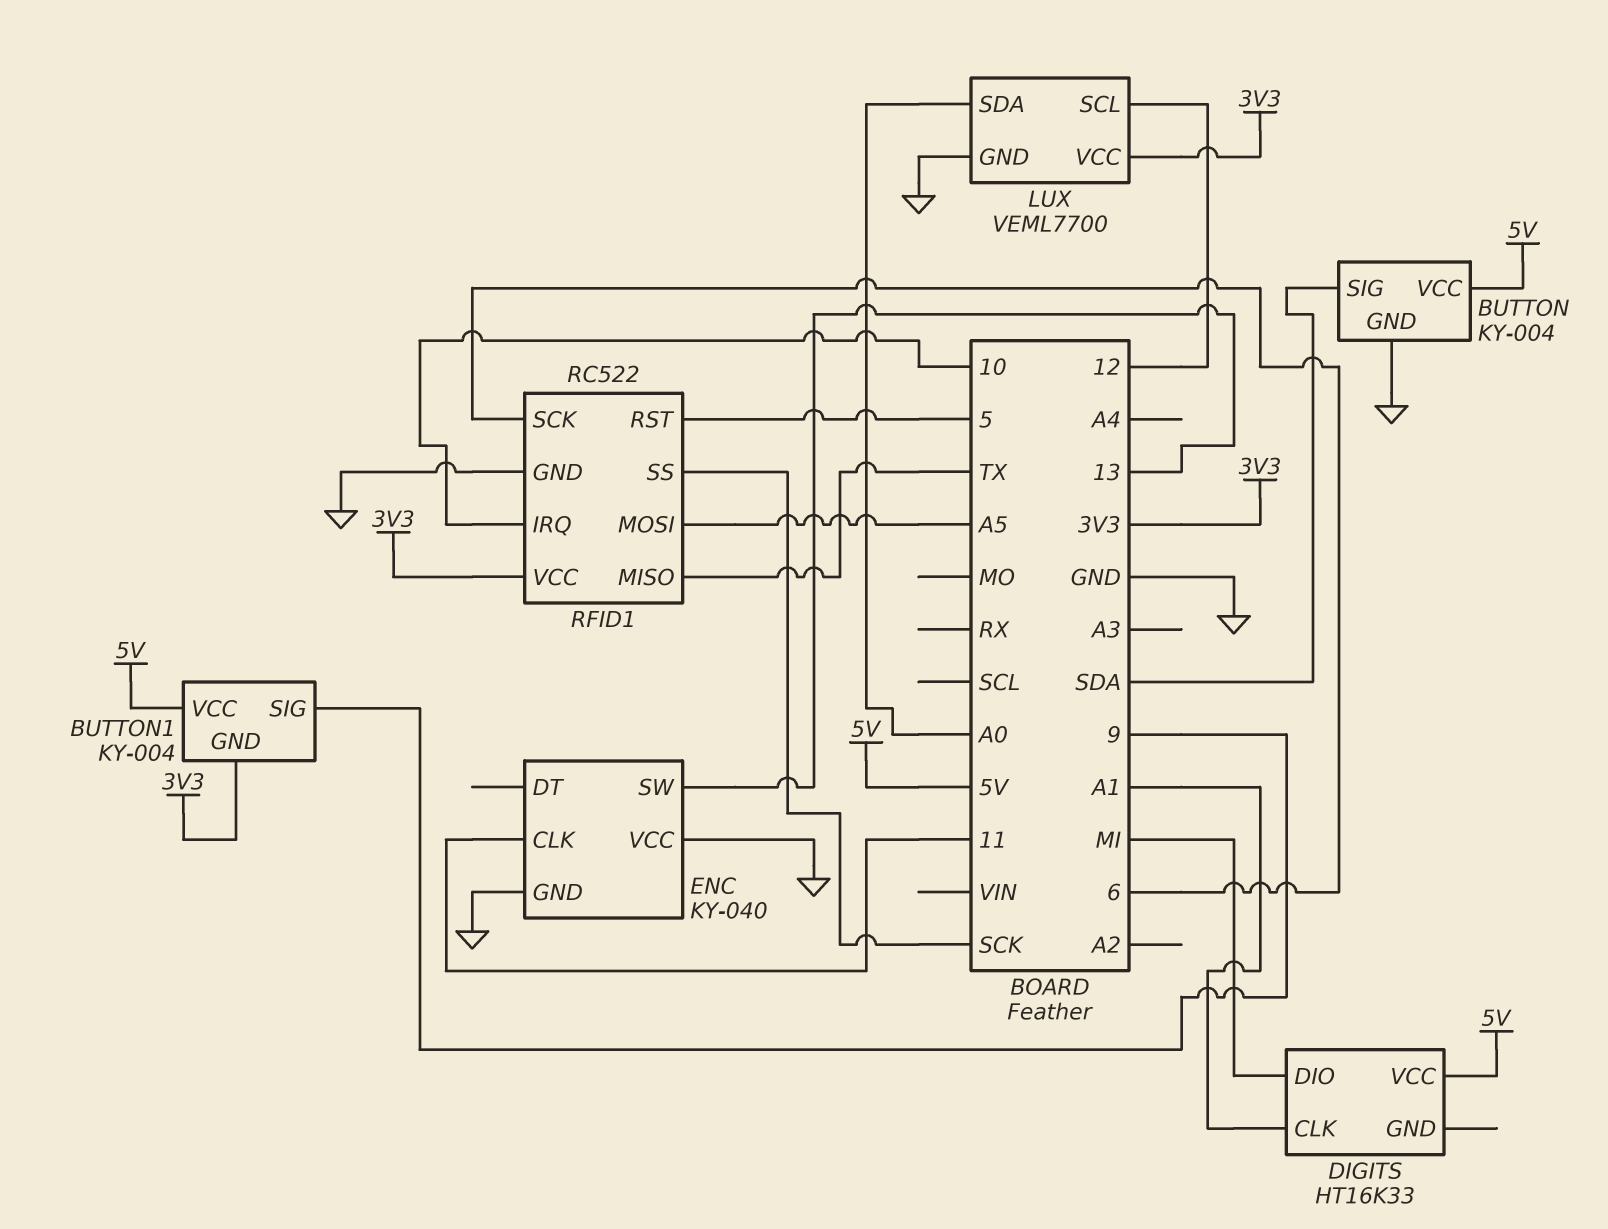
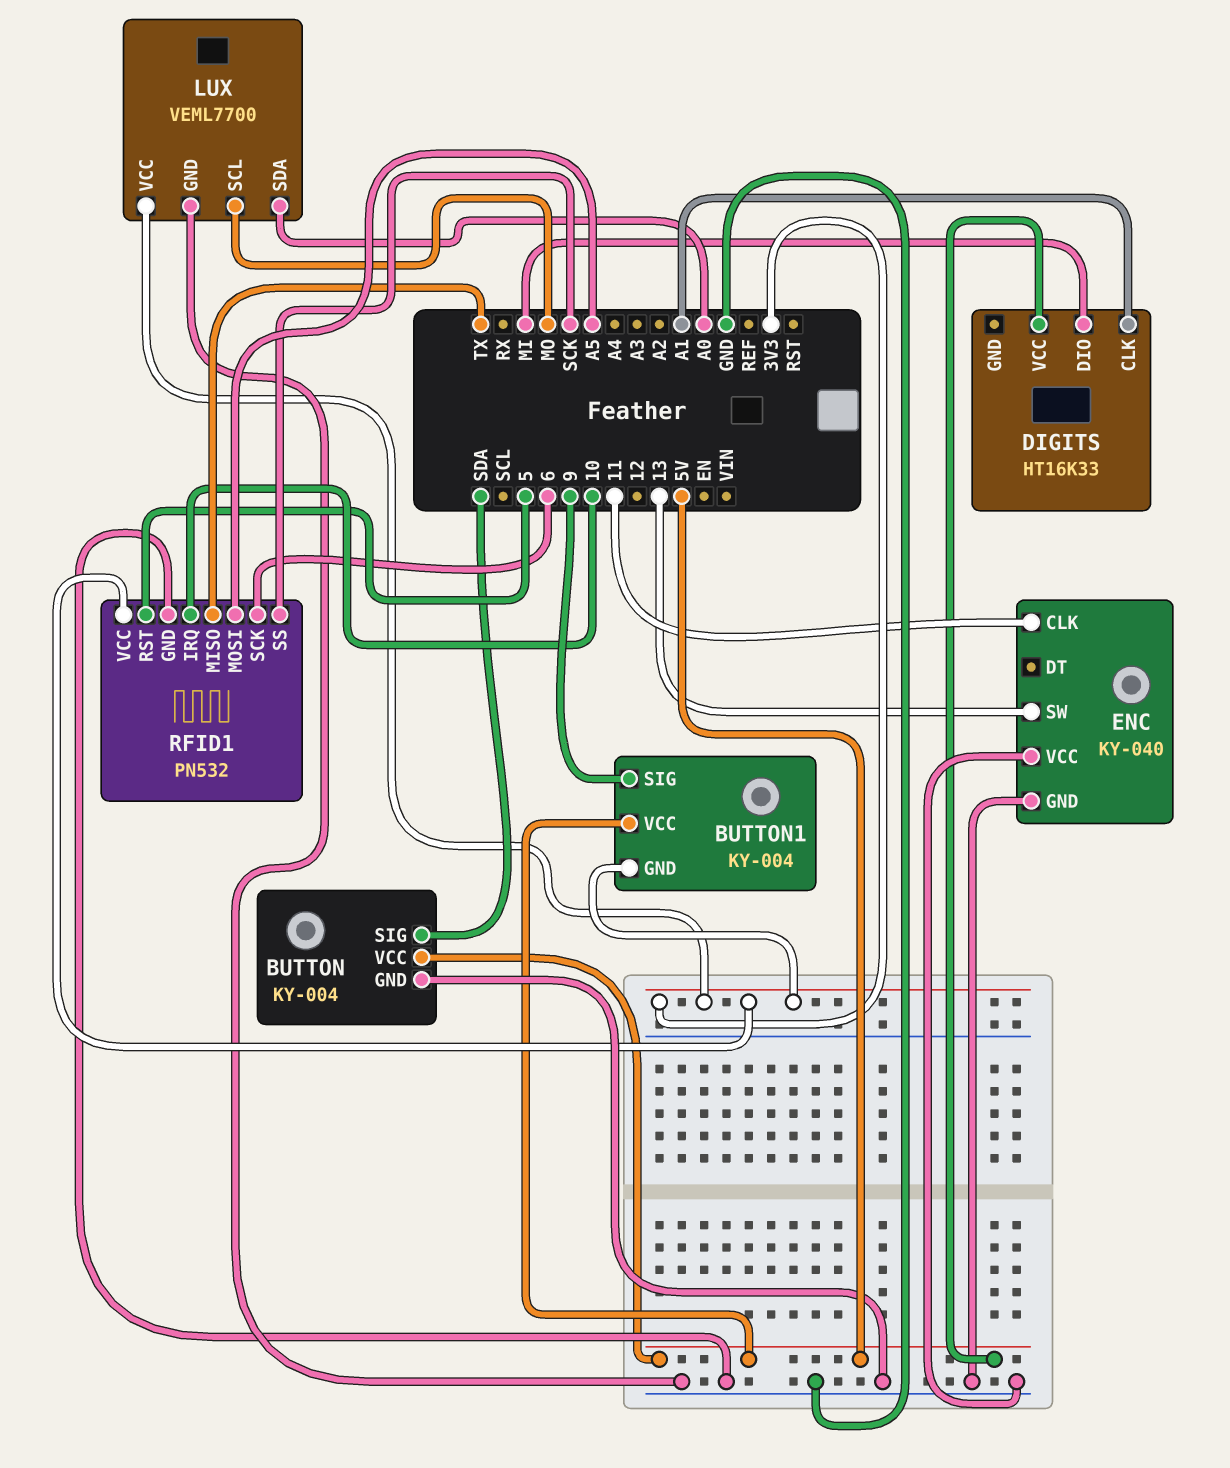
LUX pin SCL: 12 -> MO
RFID1: RC522 -> PN532

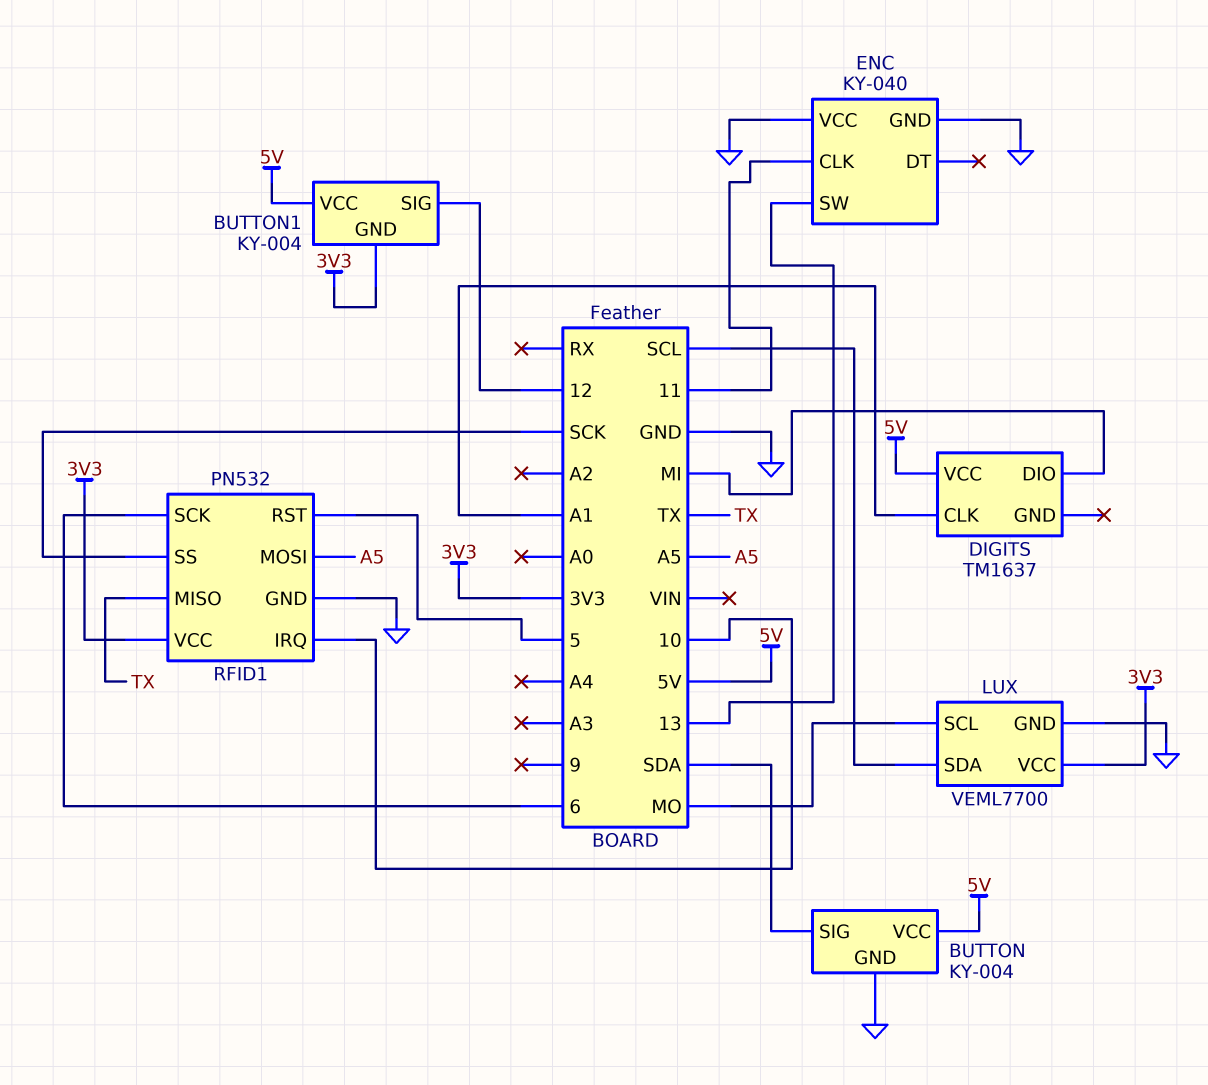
BUTTON1 pin SIG: 9 -> 12
DIGITS: HT16K33 -> TM1637
LUX pin SDA: A0 -> SCL

